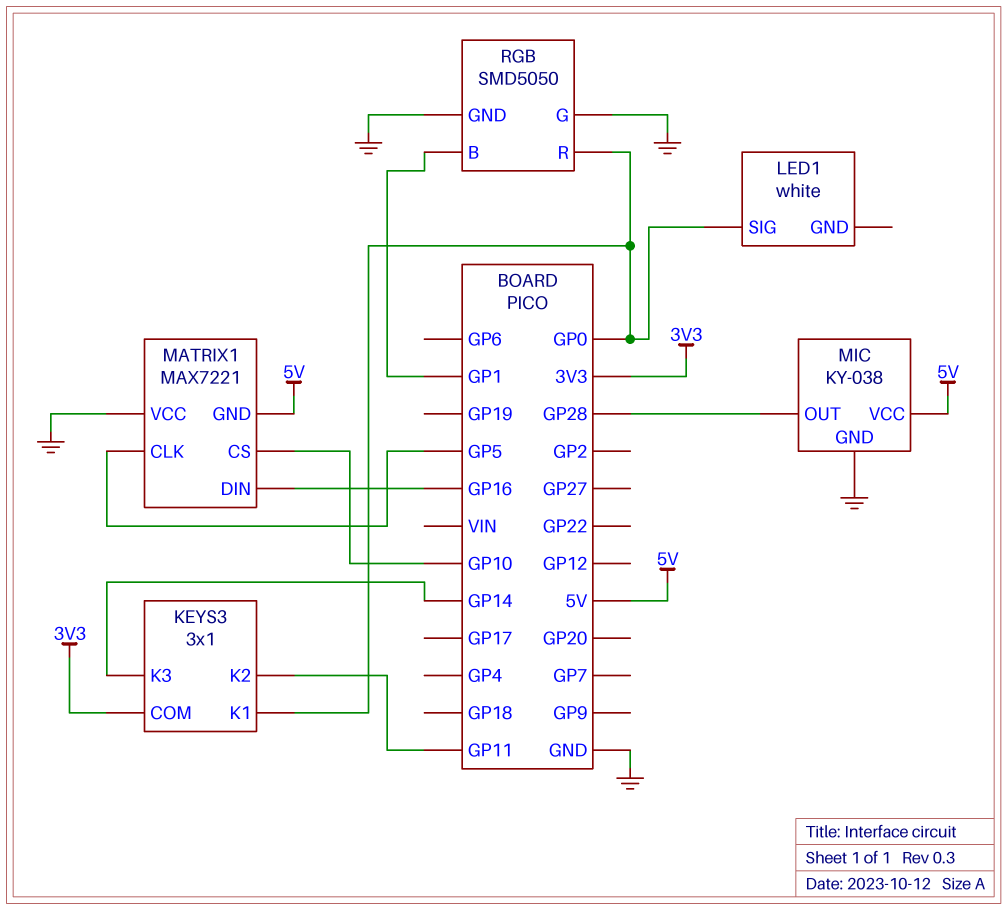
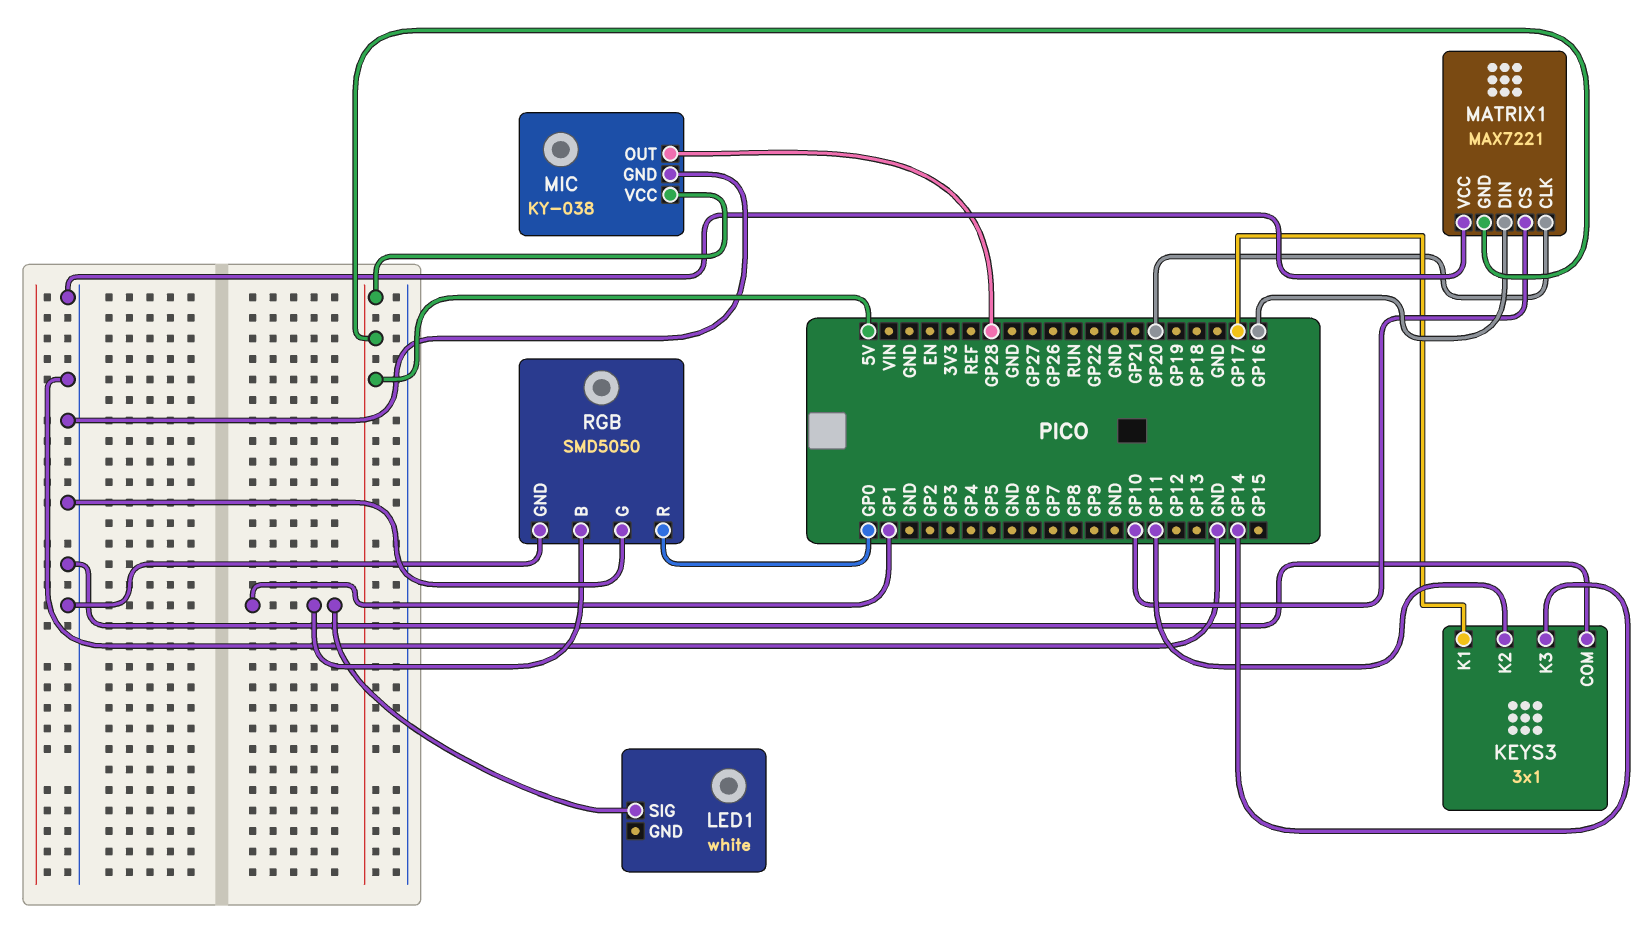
KEYS3 pin COM: 3V3 -> GND
KEYS3 pin K1: GP0 -> GP17
LED1 pin SIG: GP0 -> GP1
MATRIX1 pin CLK: GP5 -> GP20

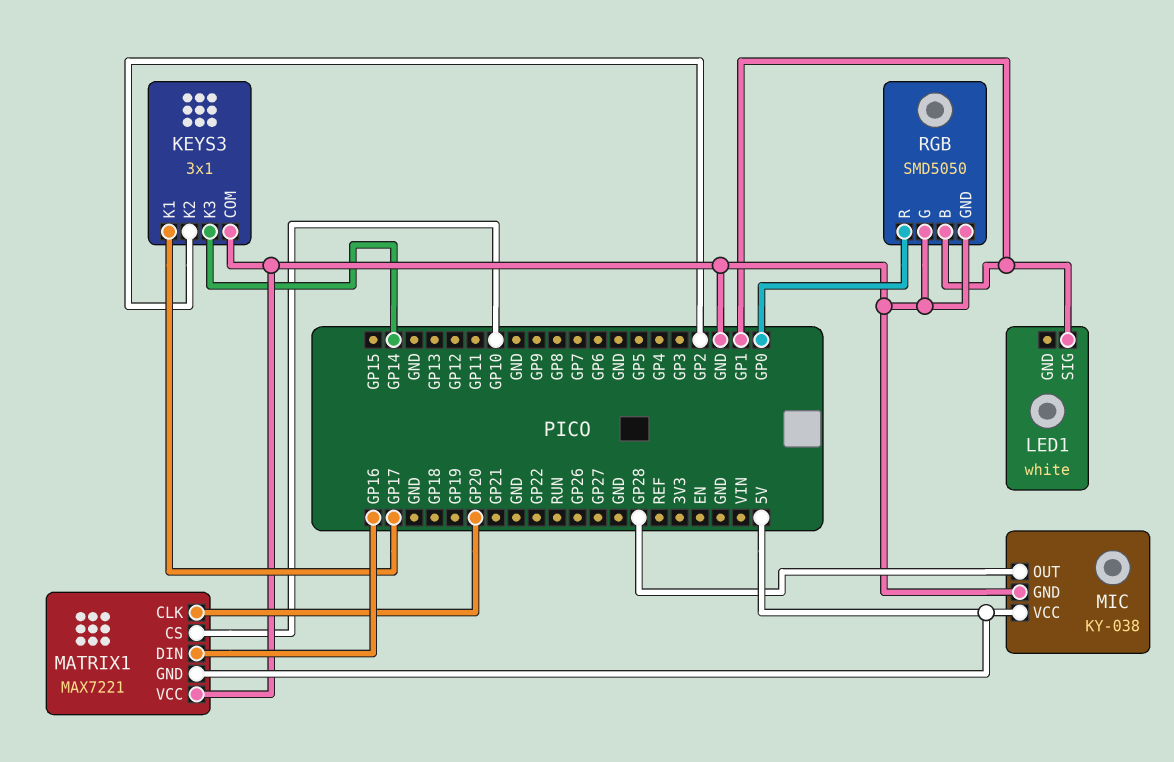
KEYS3 pin K2: GP11 -> GP2

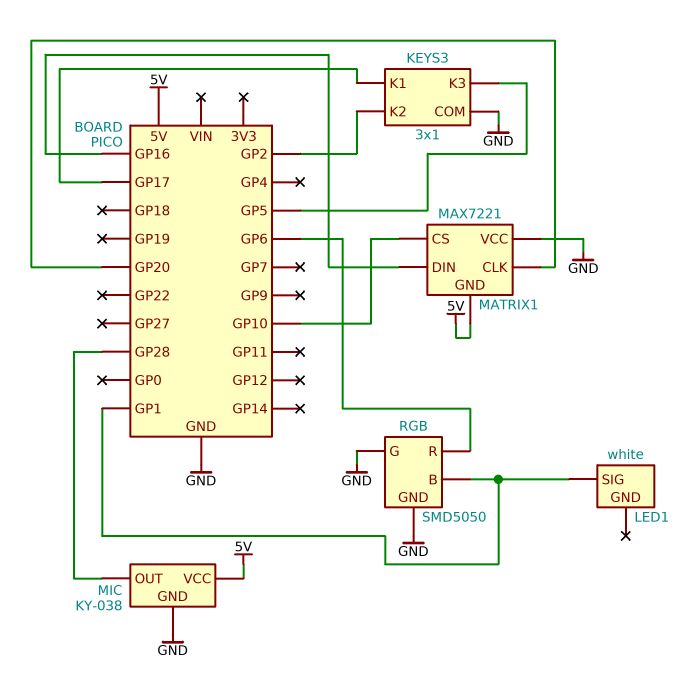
KEYS3 pin K3: GP14 -> GP5
RGB pin R: GP0 -> GP6

